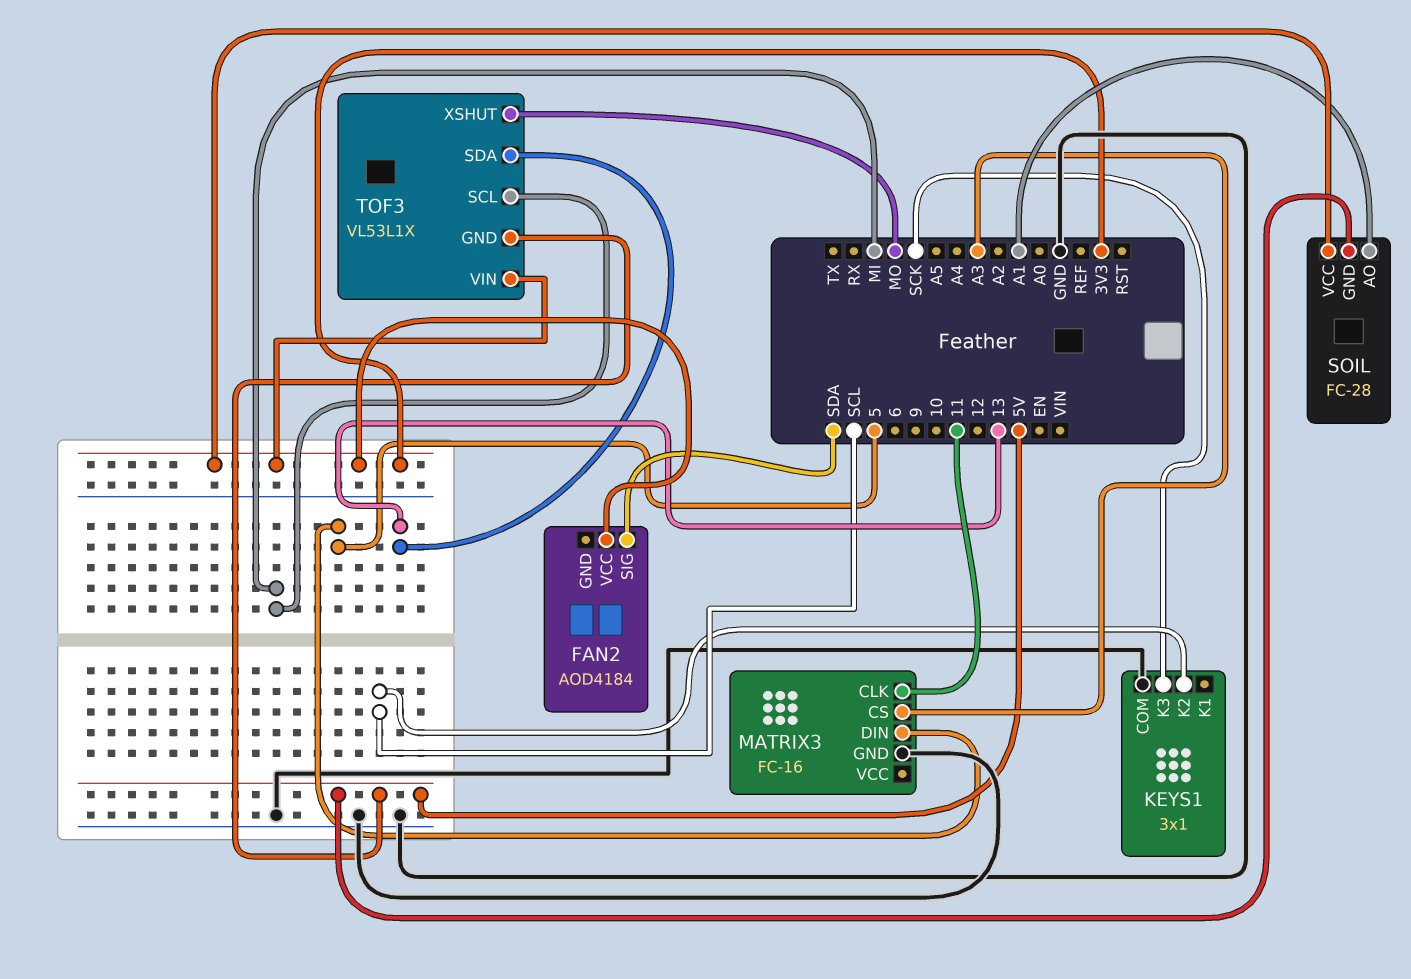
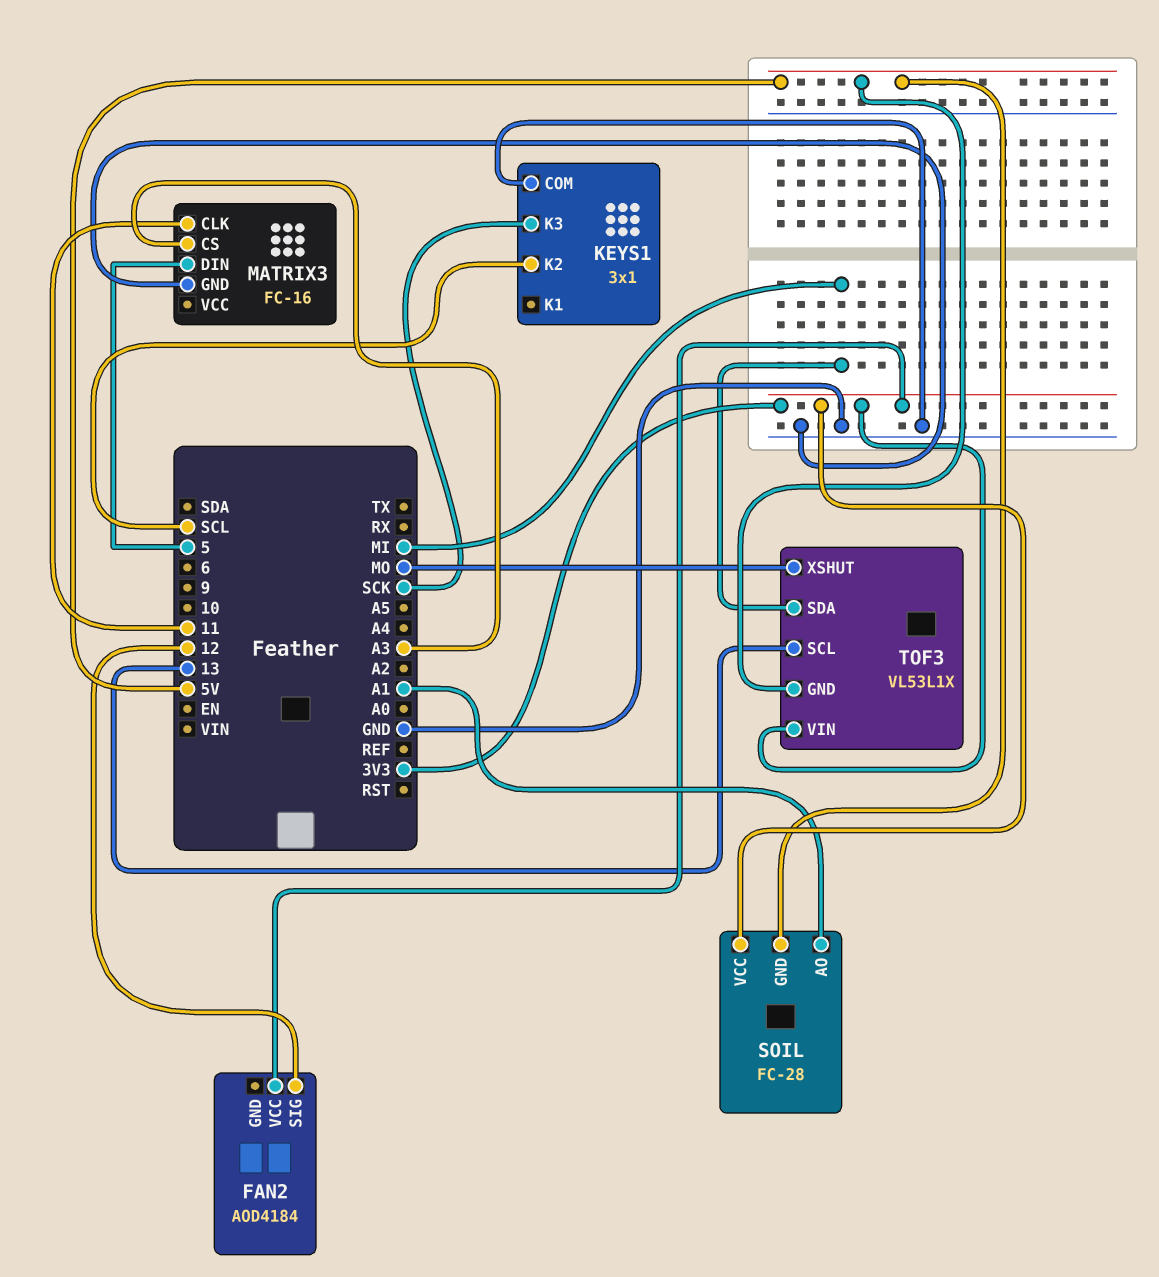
FAN2 pin SIG: SDA -> 12
TOF3 pin SCL: MI -> 13
TOF3 pin SDA: 13 -> MI

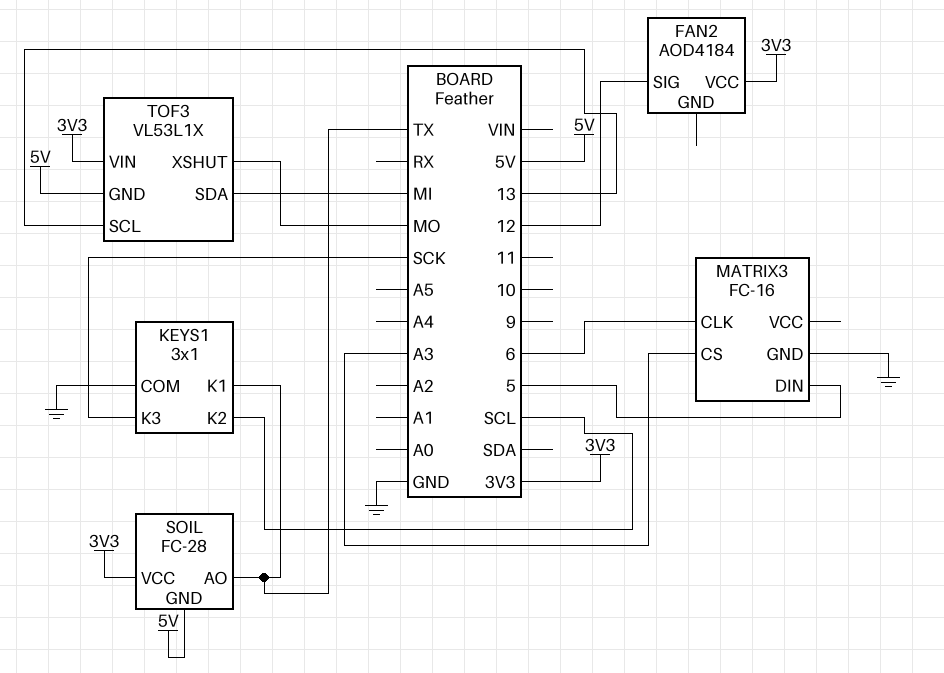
KEYS1 pin K1: none -> TX
MATRIX3 pin CLK: 11 -> 6
SOIL pin AO: A1 -> TX

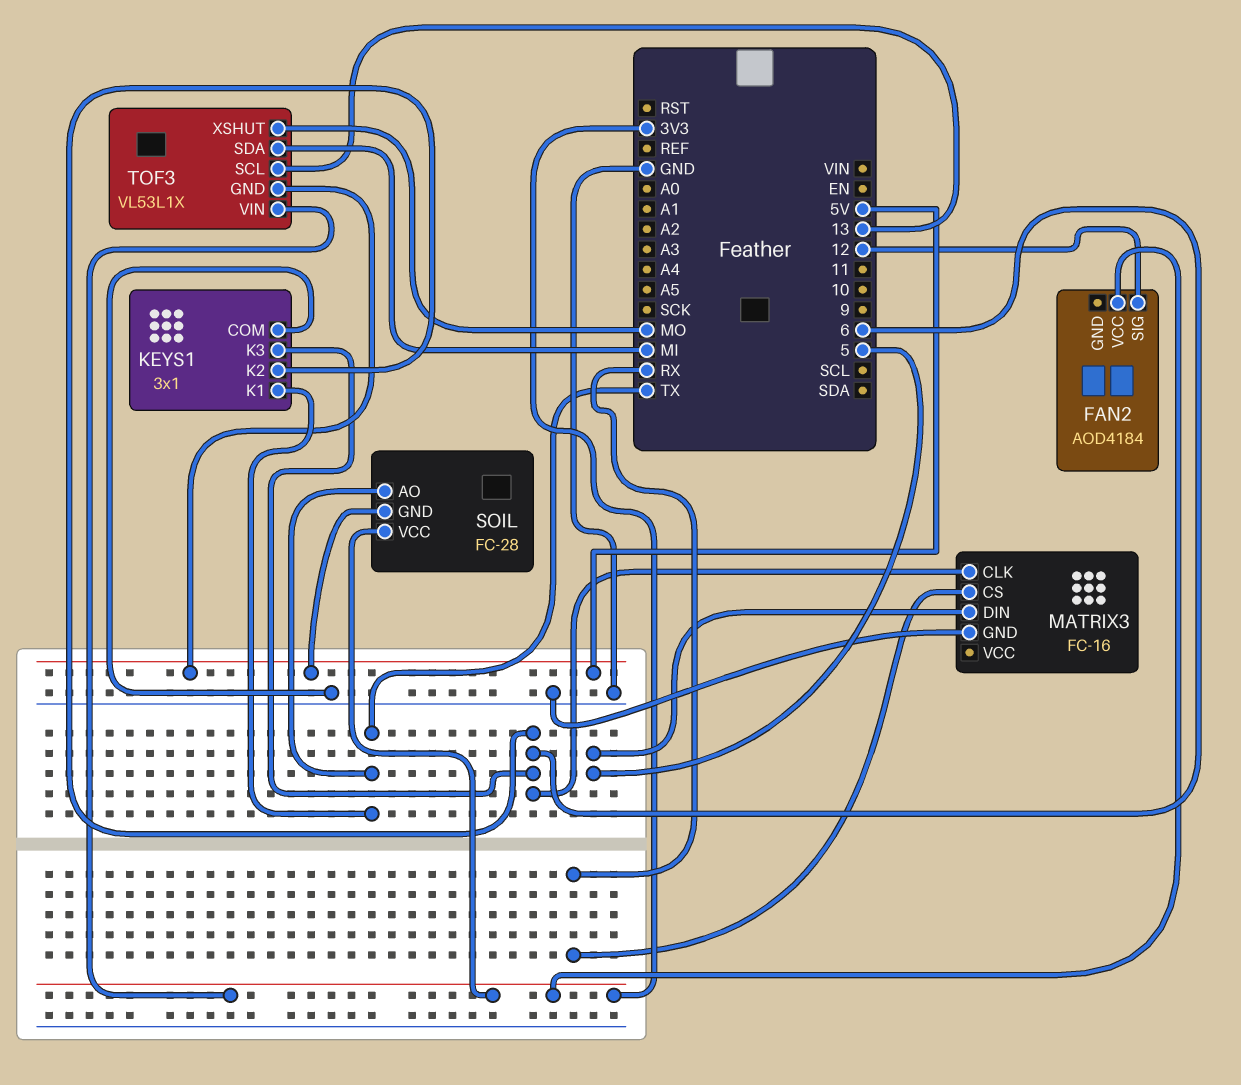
KEYS1 pin K2: SCL -> 6
KEYS1 pin K3: SCK -> 6
MATRIX3 pin CS: A3 -> RX

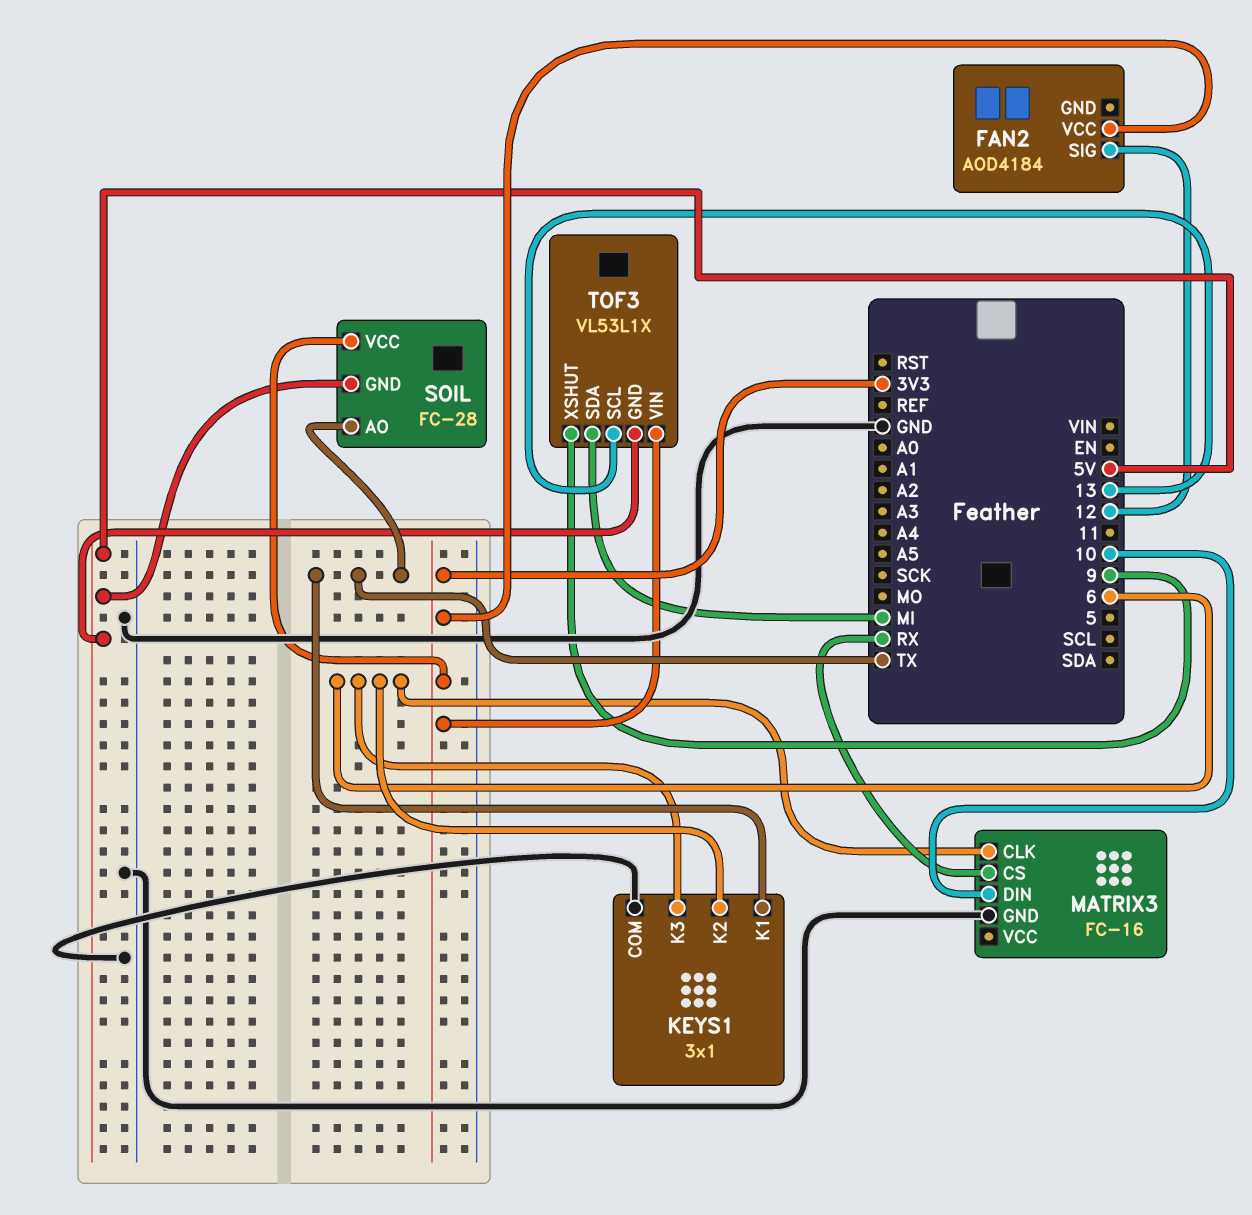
MATRIX3 pin DIN: 5 -> 10
TOF3 pin XSHUT: MO -> 9

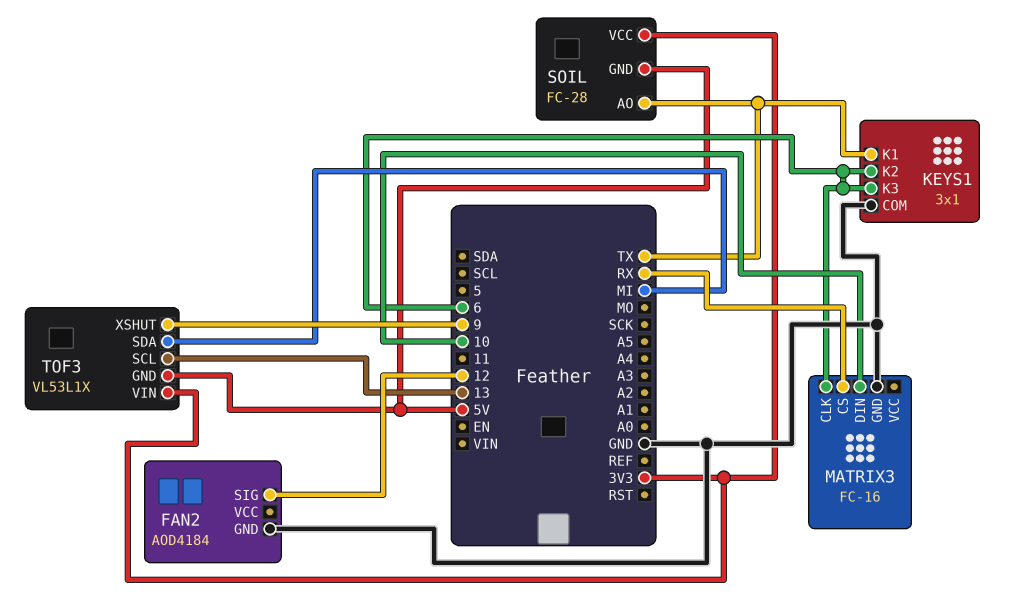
FAN2 pin GND: none -> GND
FAN2 pin VCC: 3V3 -> none

